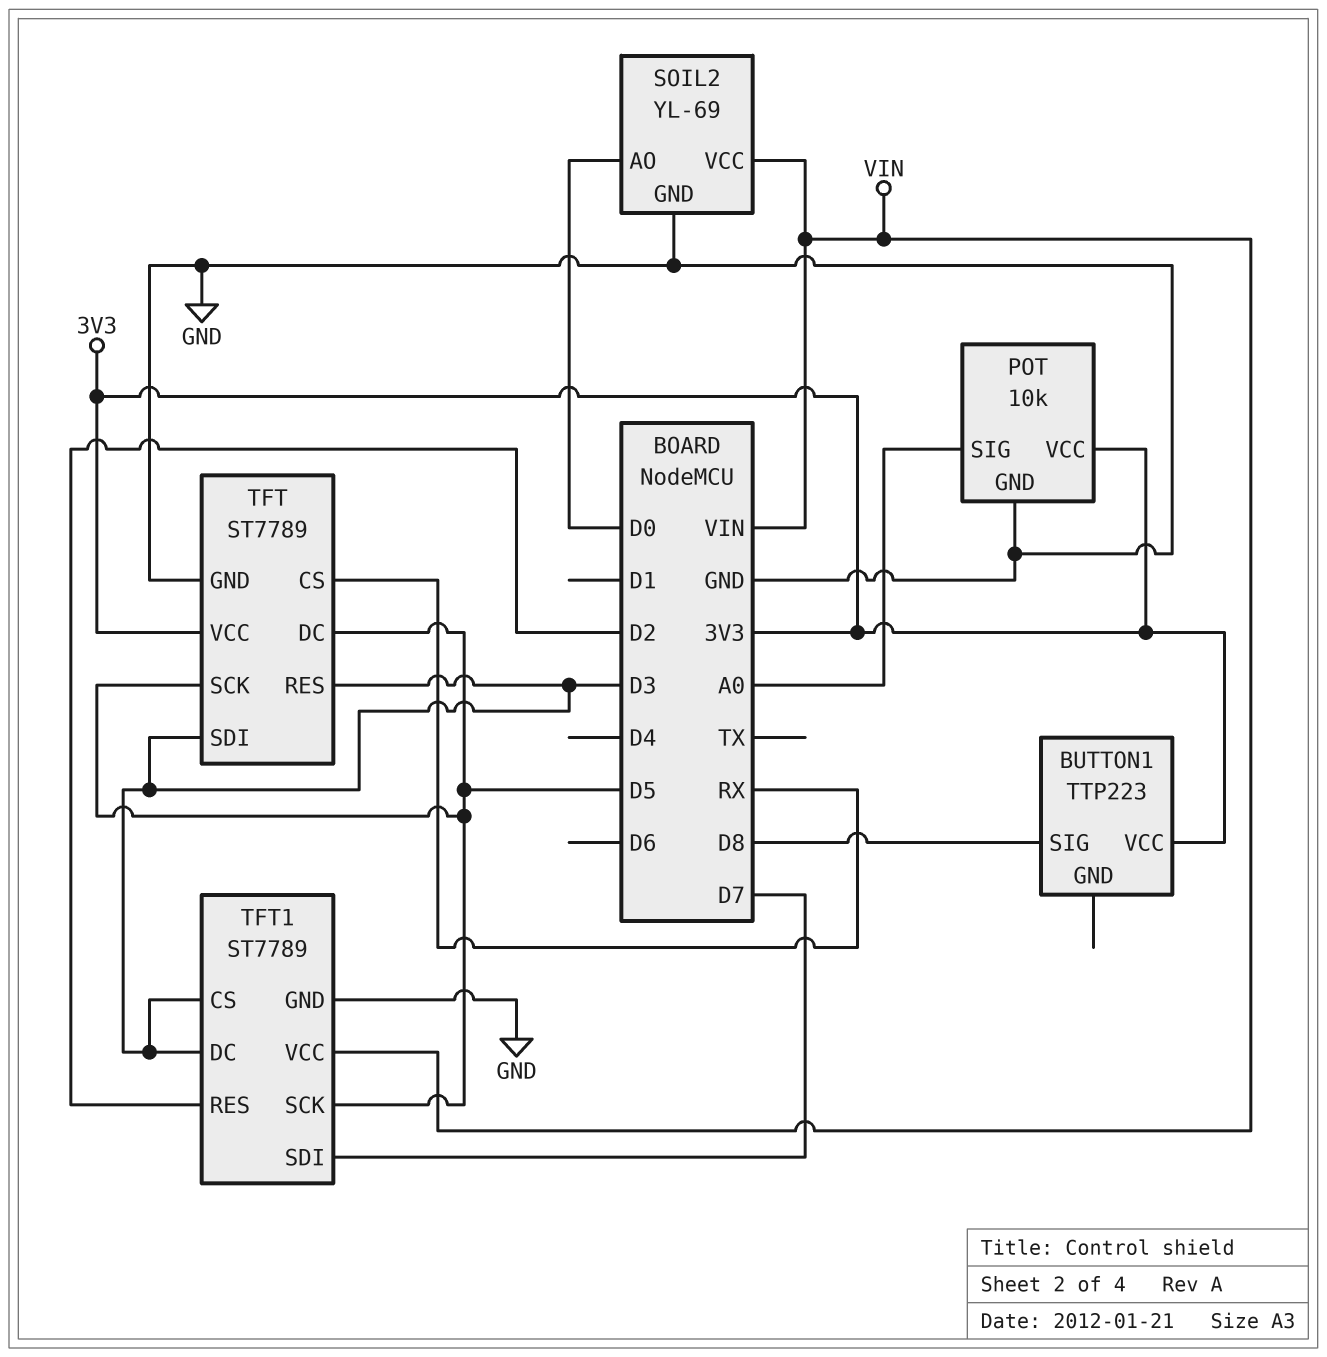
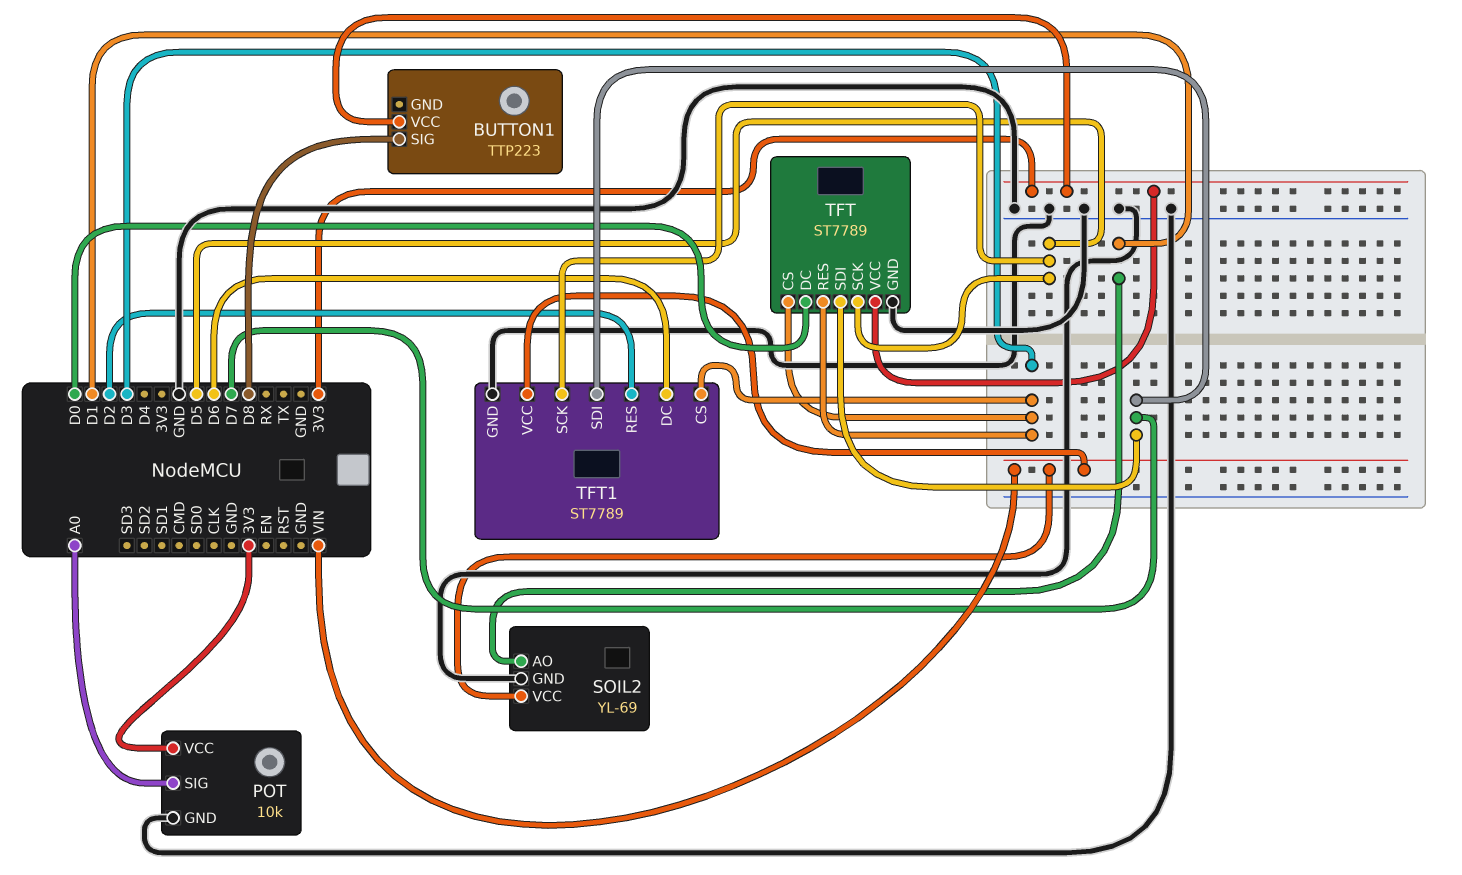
SOIL2 pin AO: D0 -> D1
TFT pin CS: RX -> D3
TFT pin DC: D5 -> D0
TFT pin SDI: D3 -> D7
TFT1 pin DC: D3 -> D6

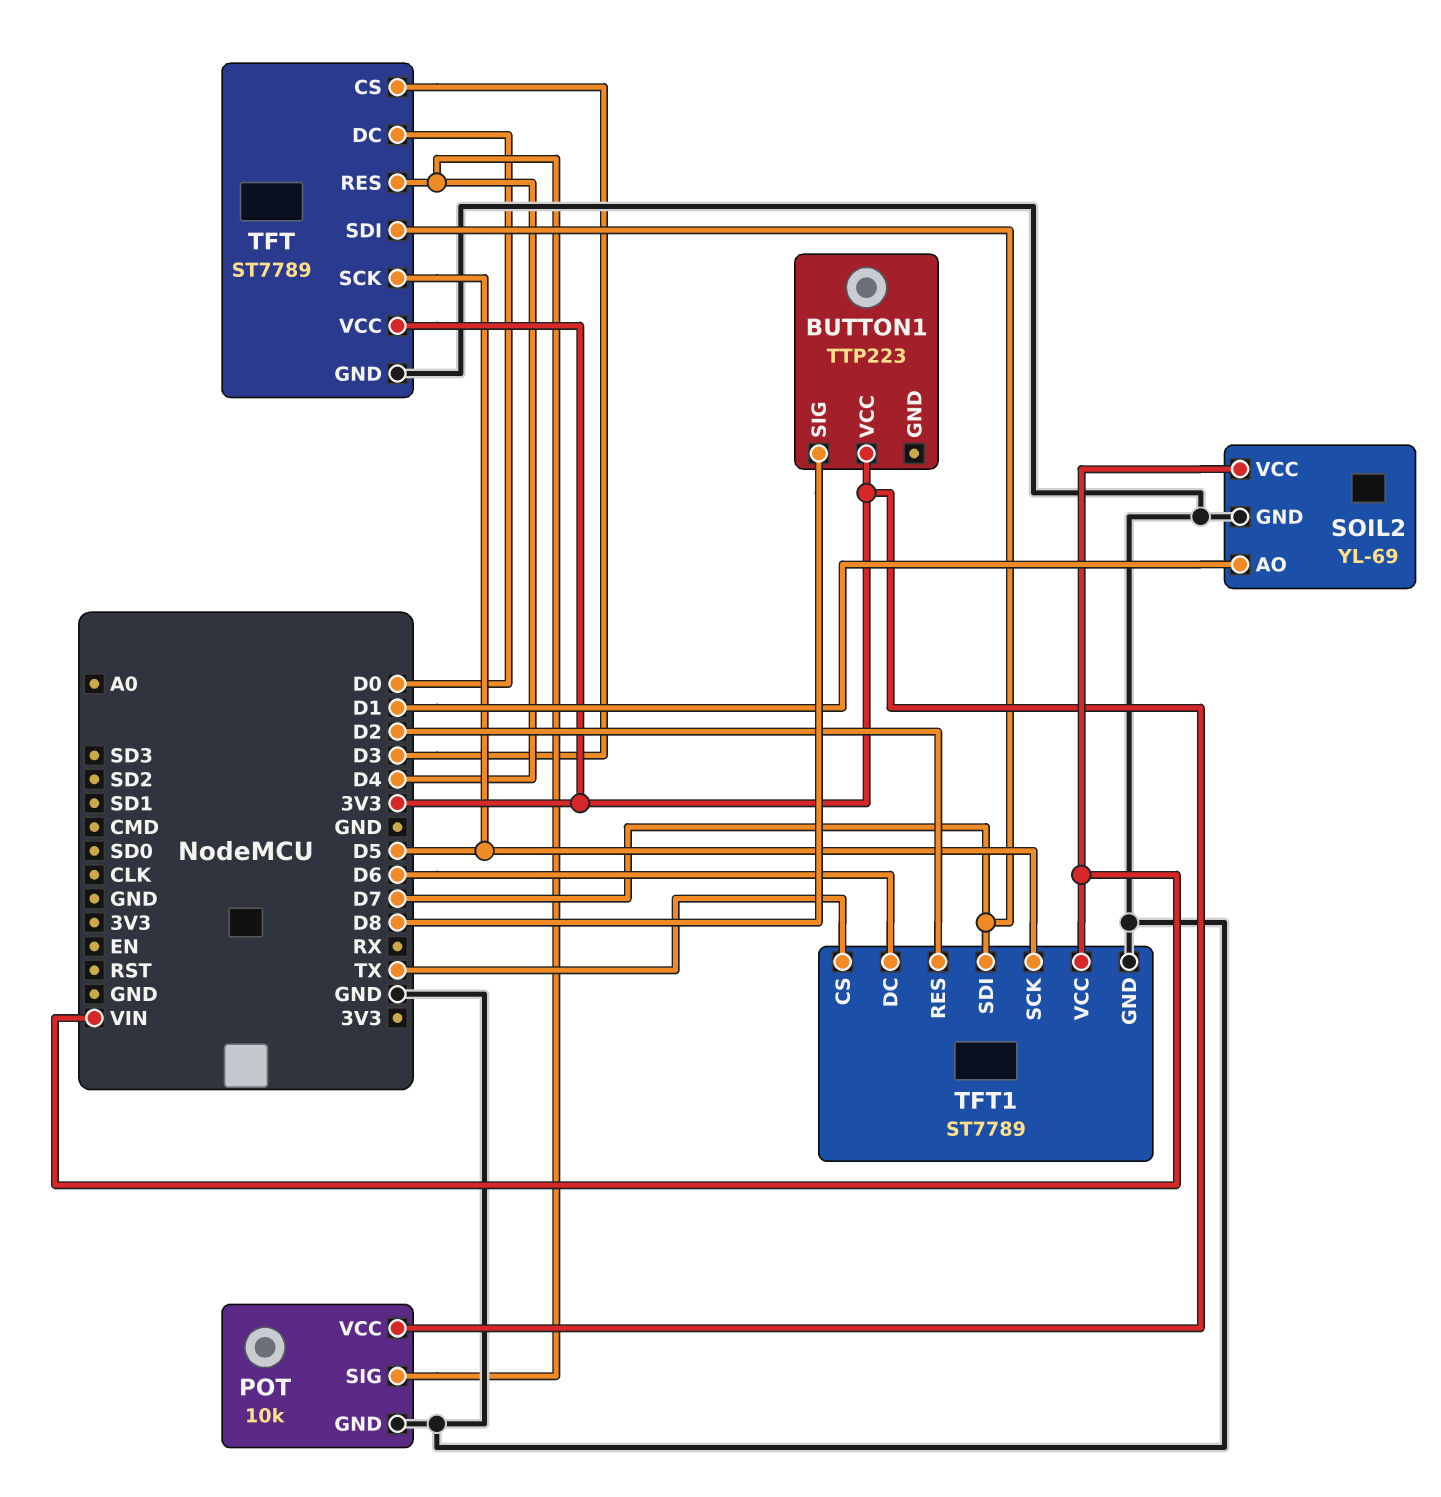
POT pin SIG: A0 -> D4
TFT pin RES: D3 -> D4
TFT1 pin CS: D3 -> TX

